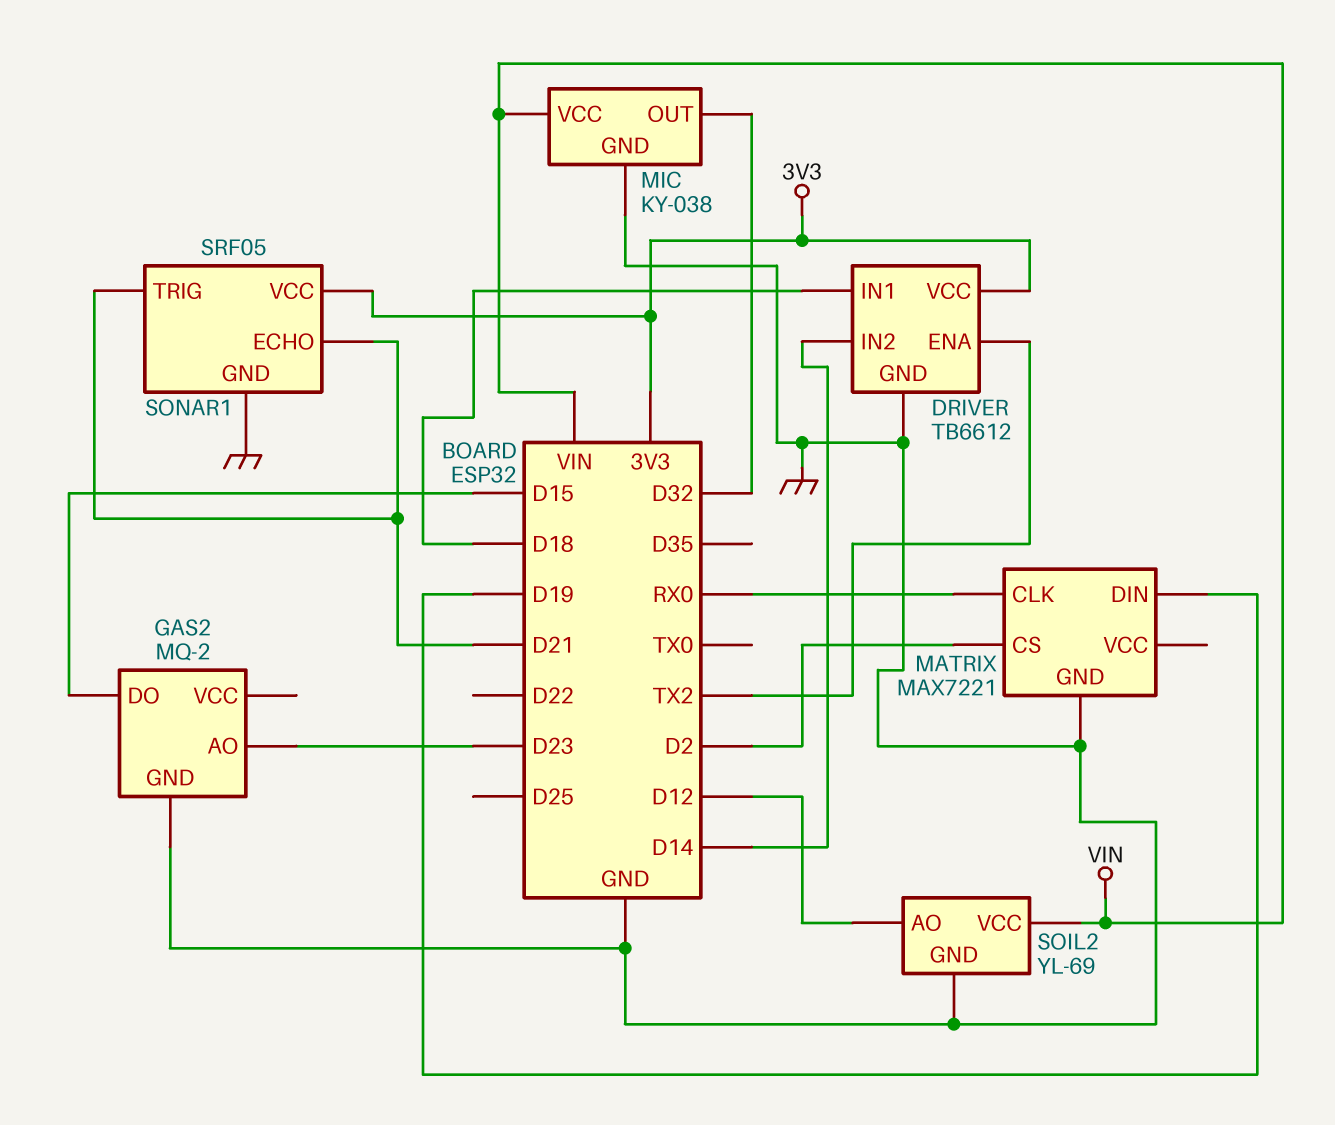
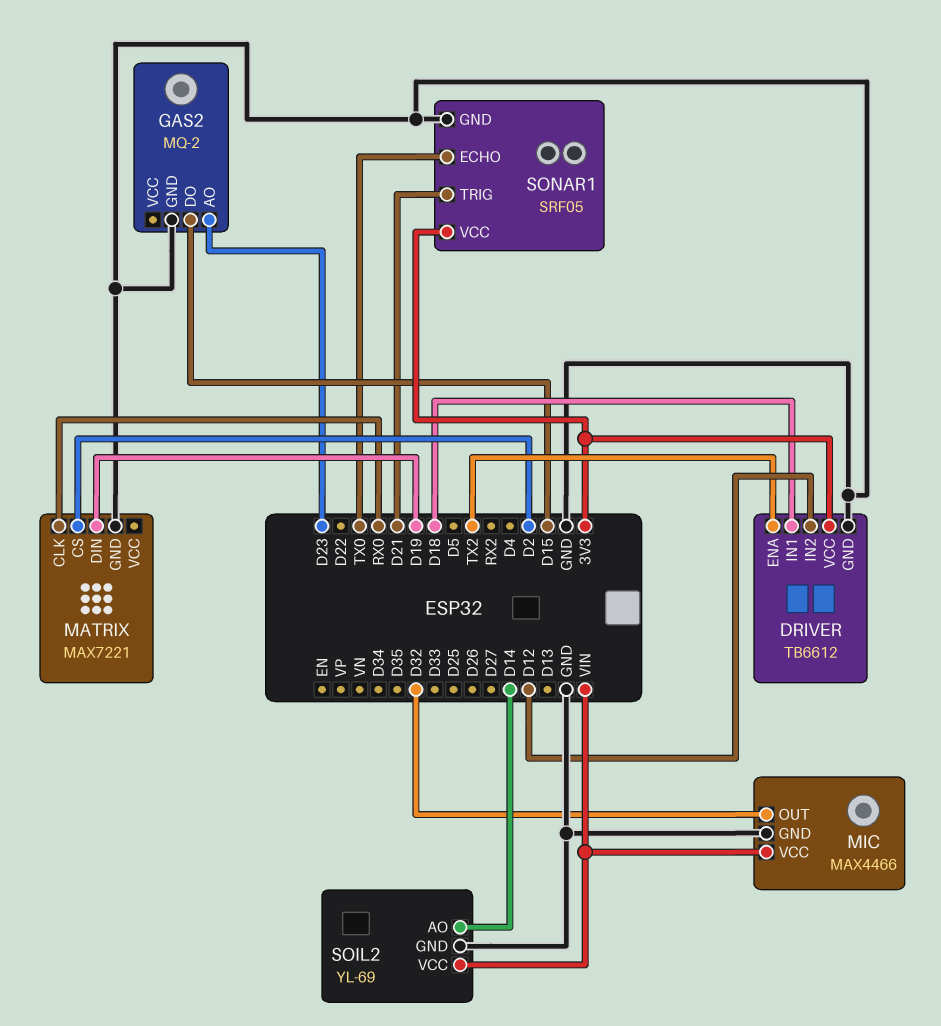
DRIVER pin IN2: D14 -> D12
MIC: KY-038 -> MAX4466
SOIL2 pin AO: D12 -> D14
SONAR1 pin ECHO: D21 -> TX0

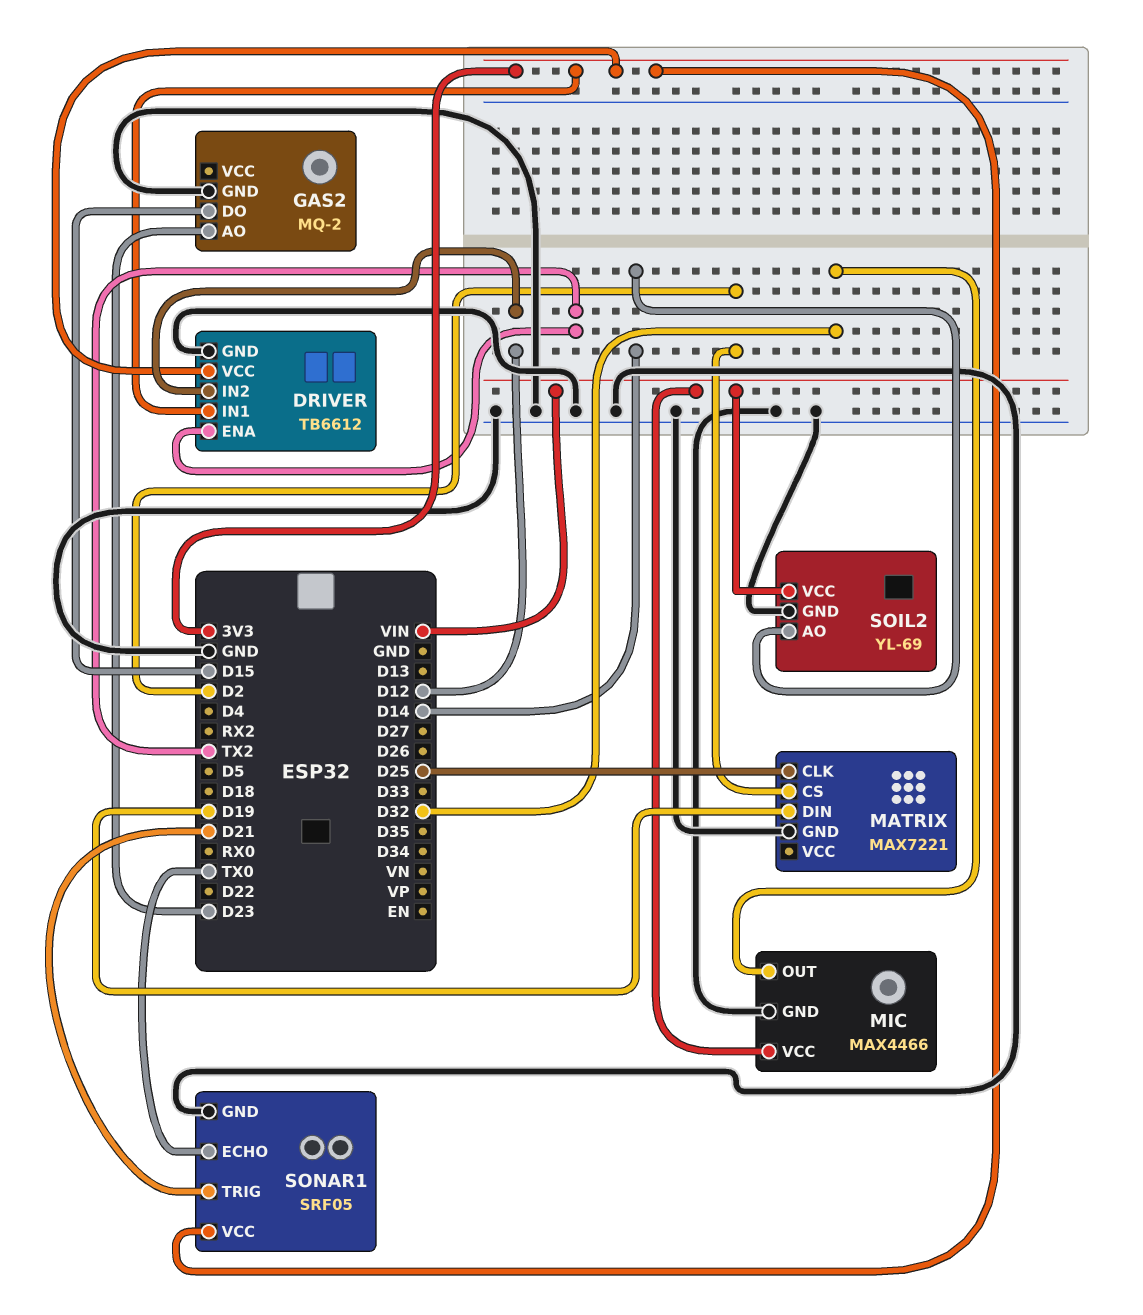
DRIVER pin IN1: D18 -> 3V3
MATRIX pin CLK: RX0 -> D25

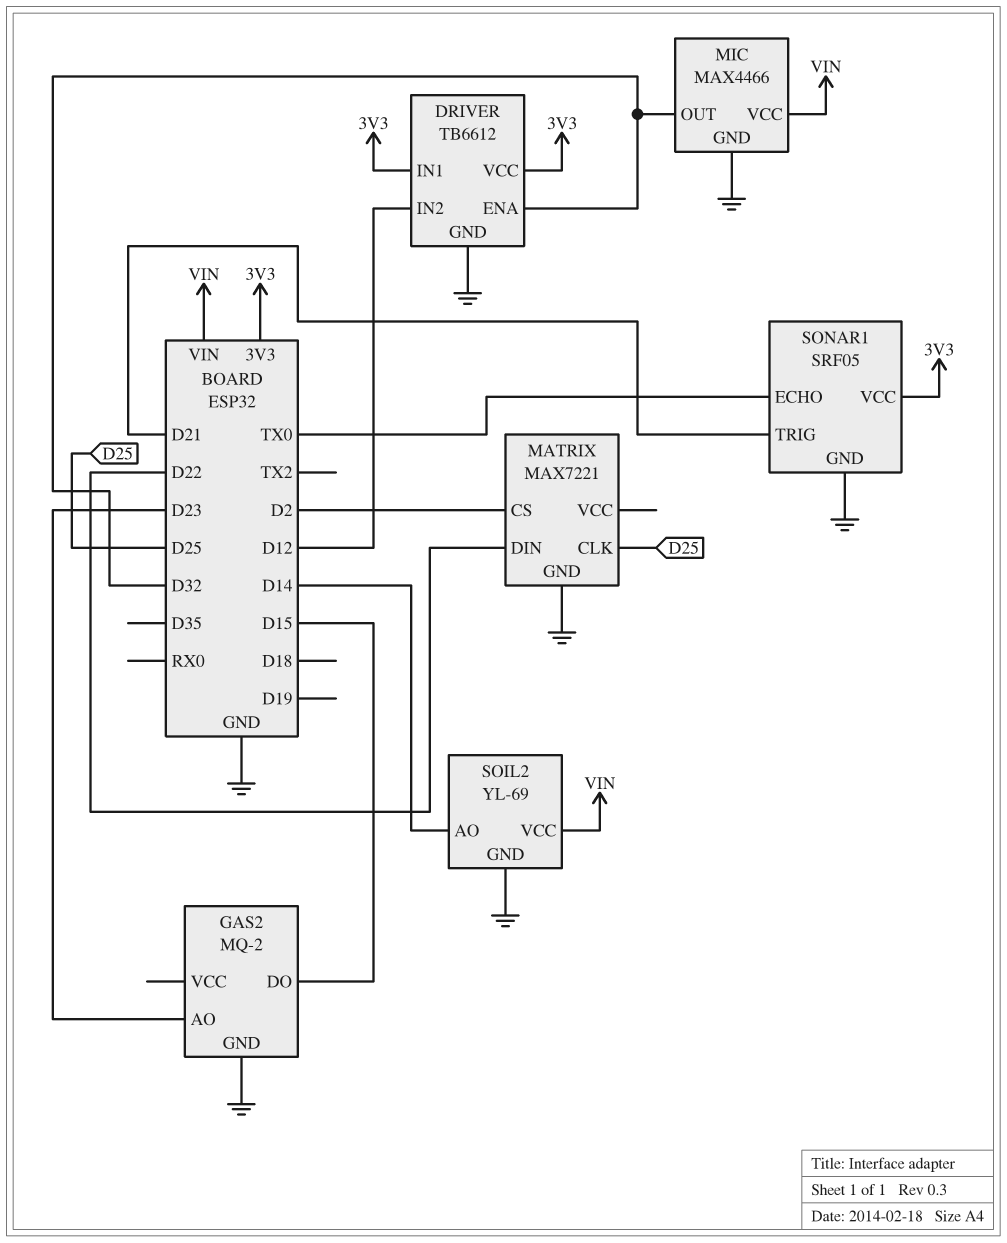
DRIVER pin ENA: TX2 -> D32
MATRIX pin DIN: D19 -> D22

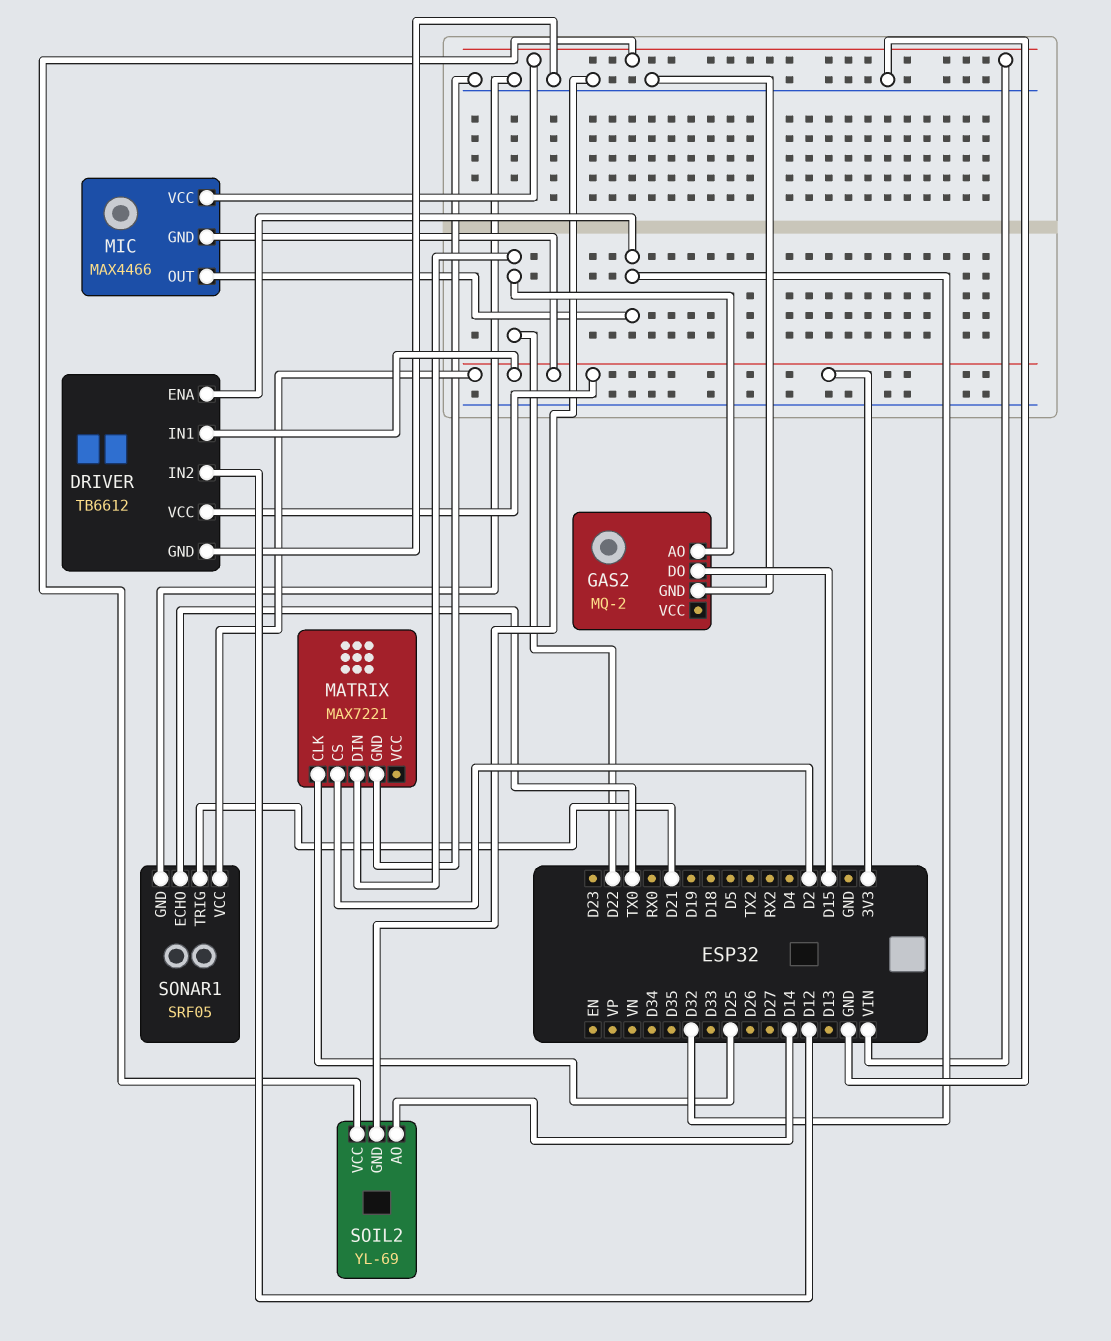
GAS2 pin AO: D23 -> D22
MIC pin GND: GND -> 3V3

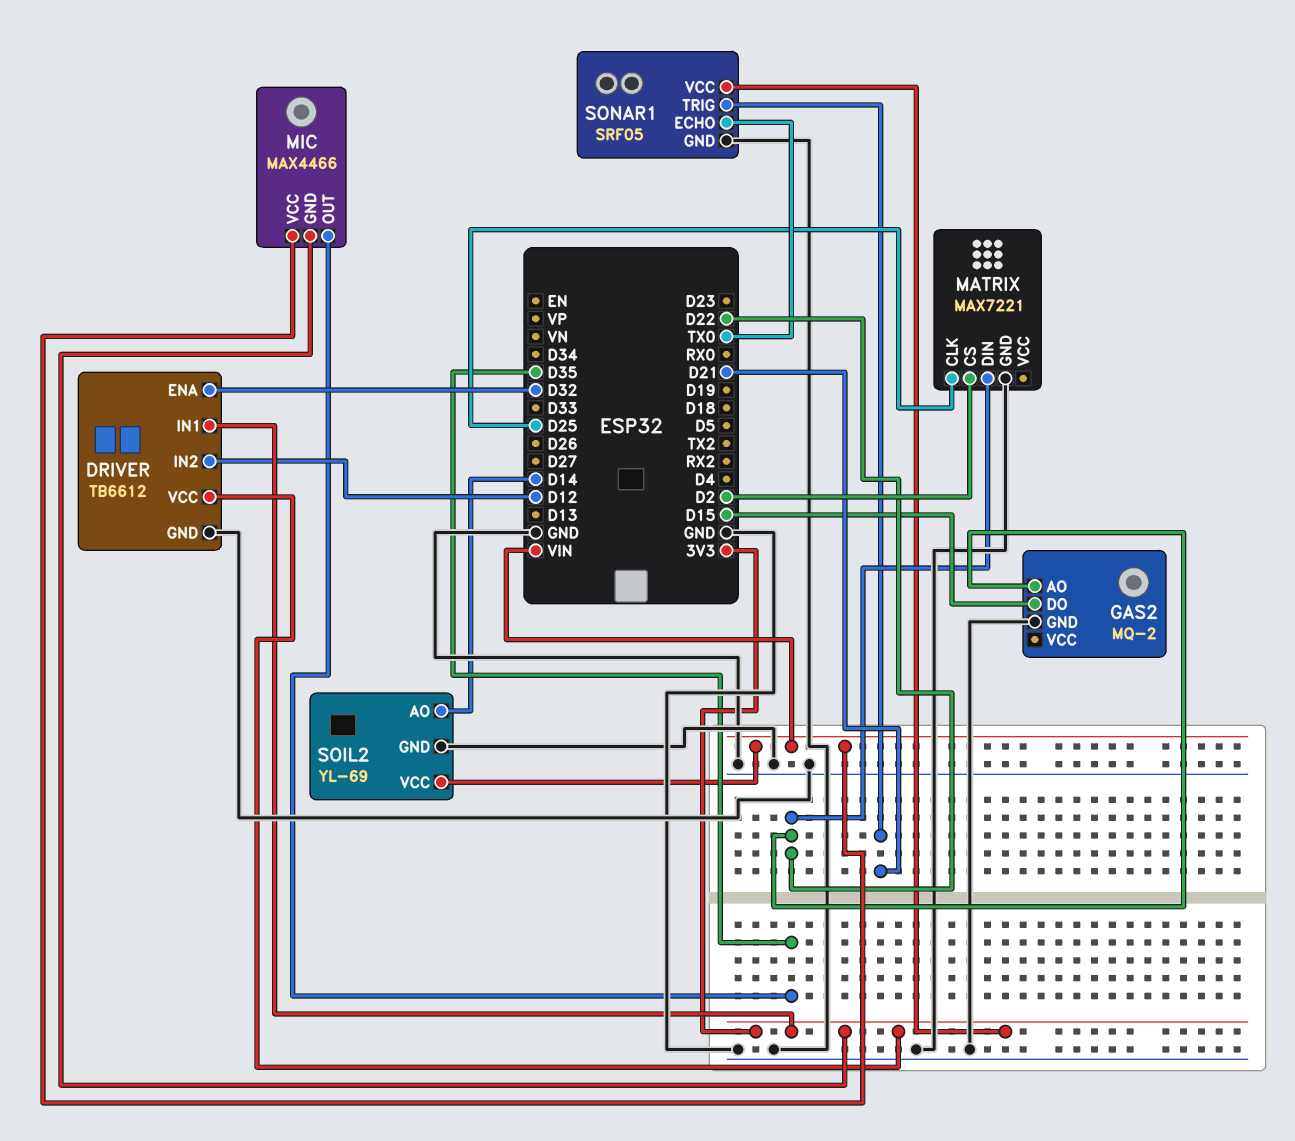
MIC pin OUT: D32 -> D35

